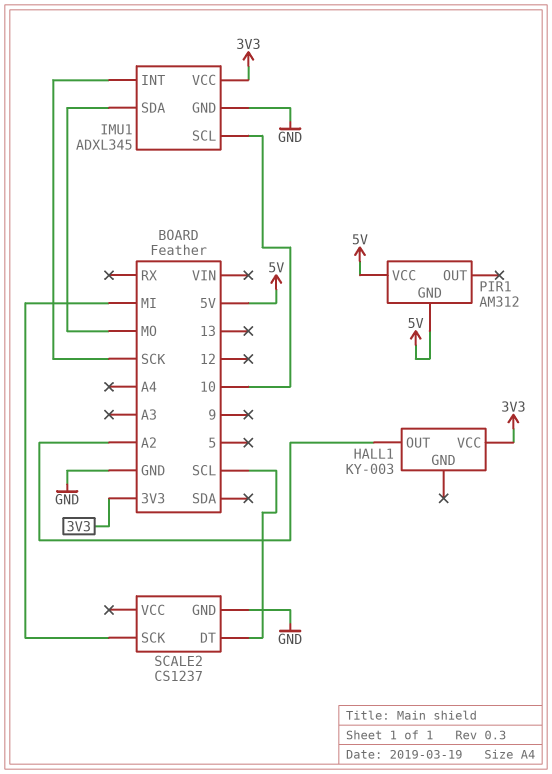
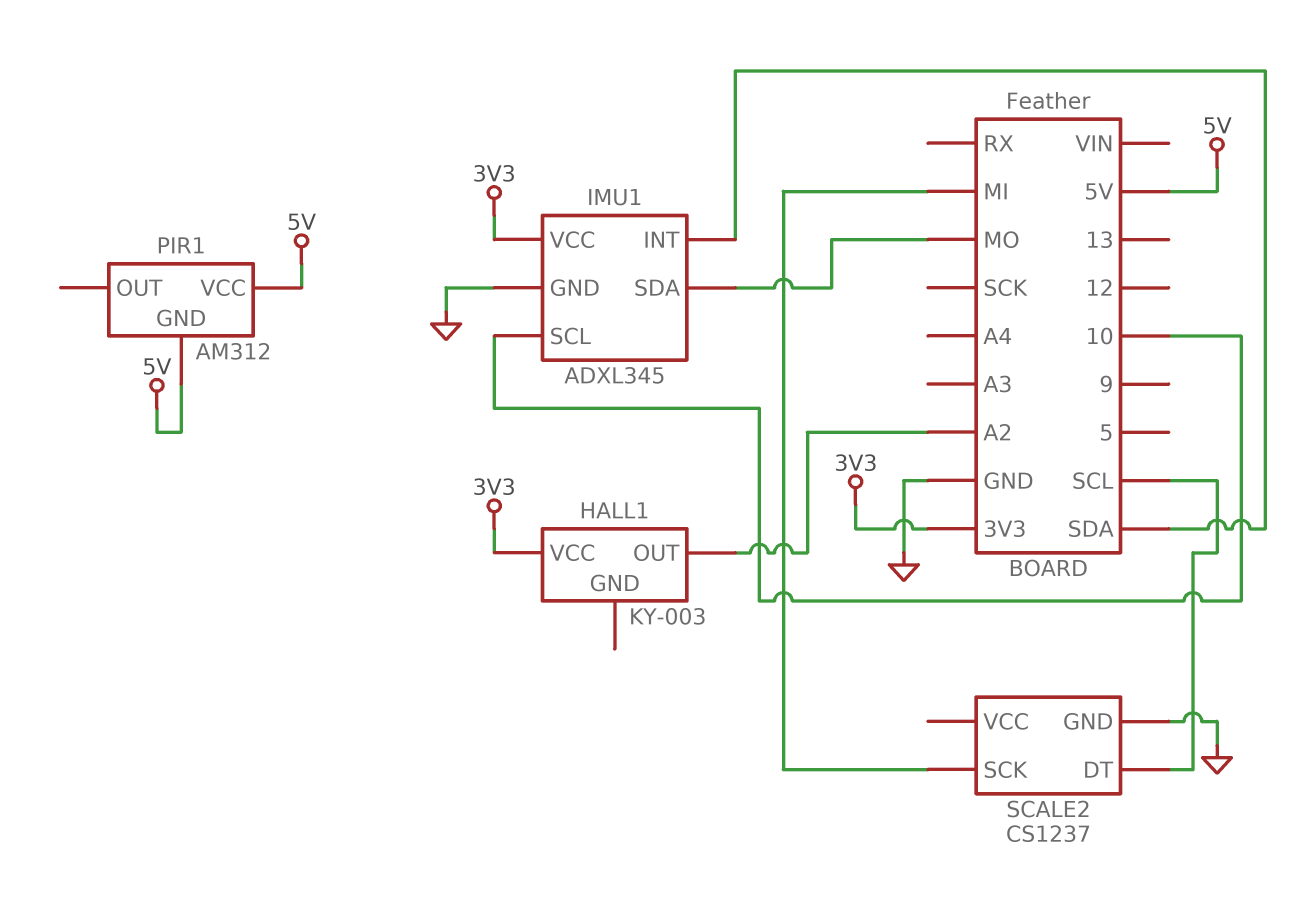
IMU1 pin INT: SCK -> SDA

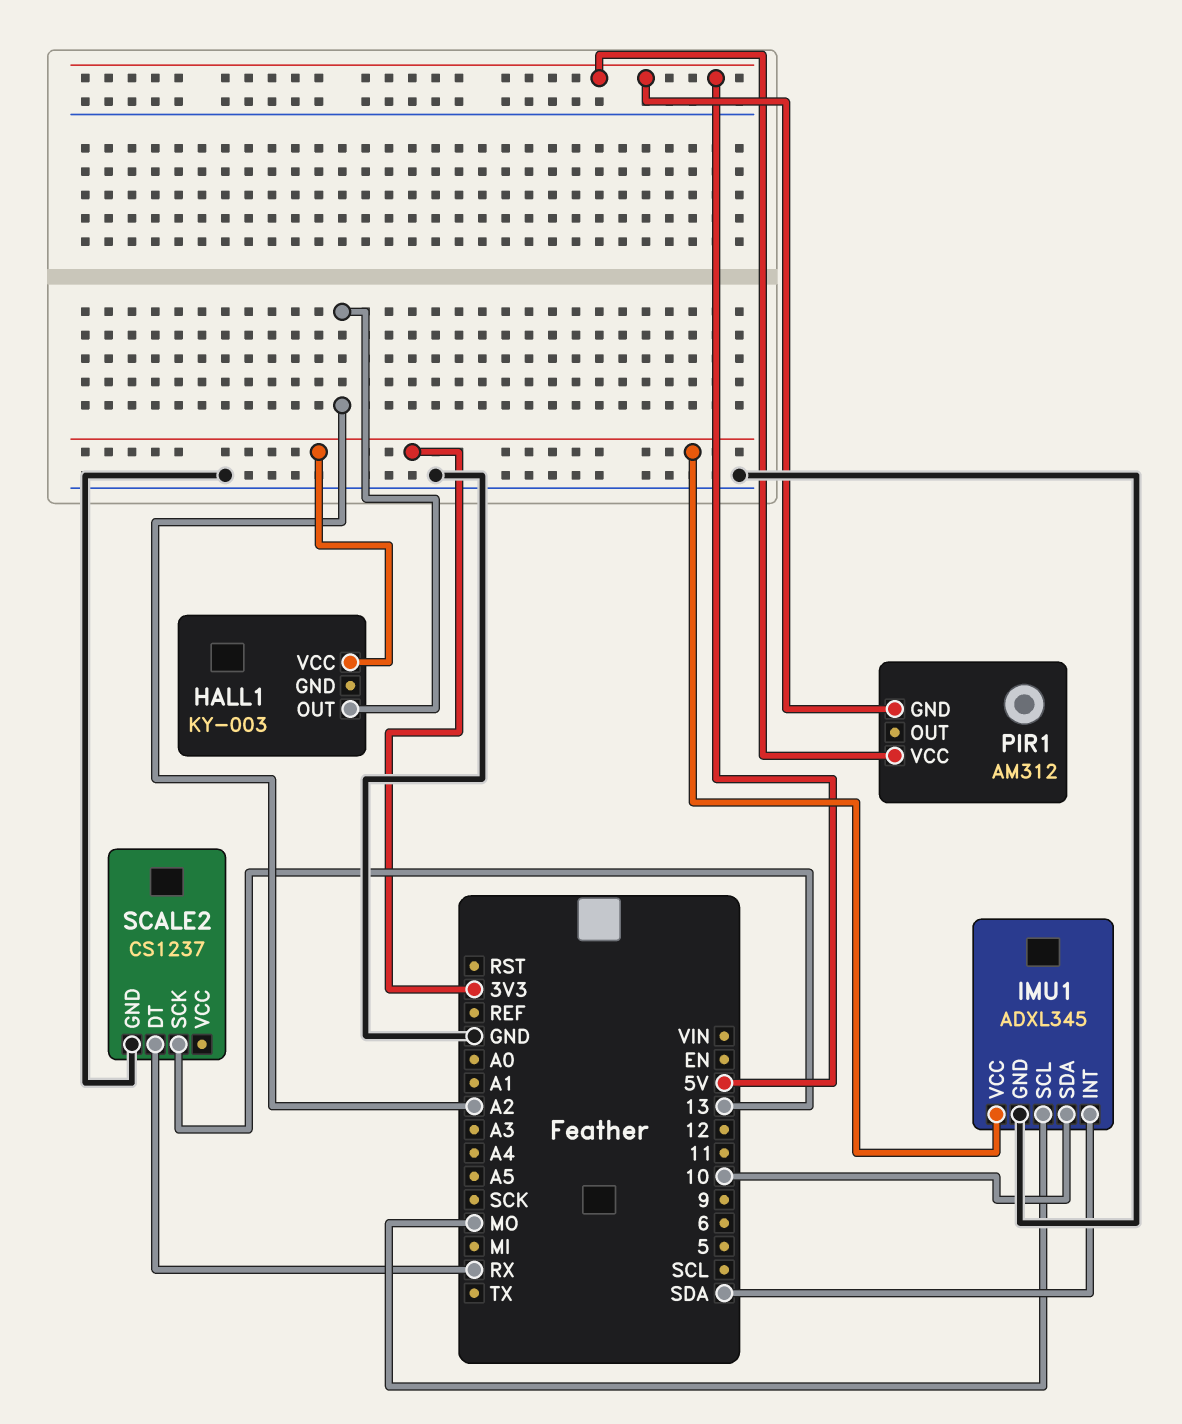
IMU1 pin SCL: 10 -> MO
IMU1 pin SDA: MO -> 10
SCALE2 pin DT: SCL -> RX
SCALE2 pin SCK: MI -> 13

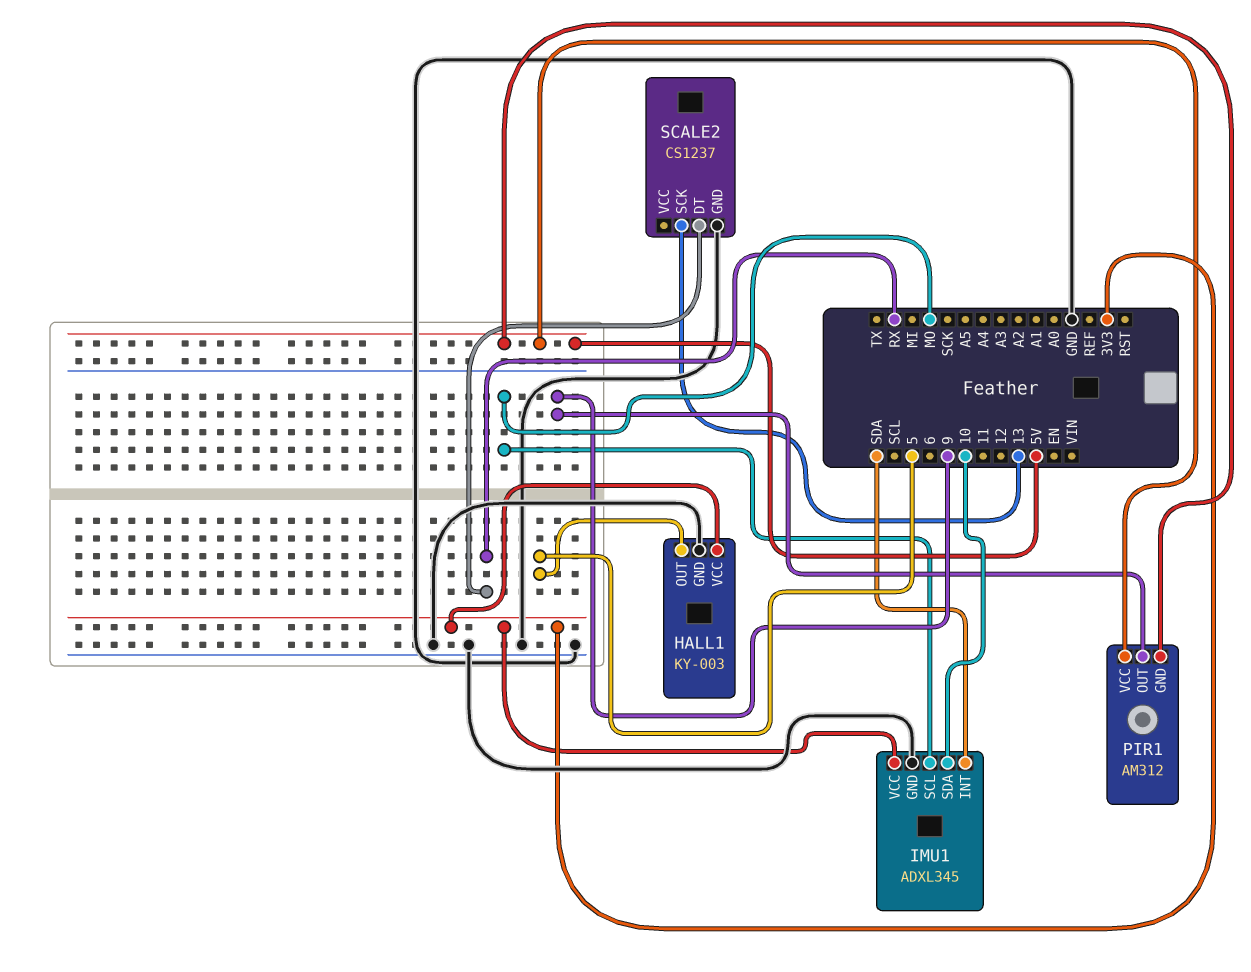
HALL1 pin GND: none -> GND
HALL1 pin OUT: A2 -> 5
PIR1 pin OUT: none -> 9

